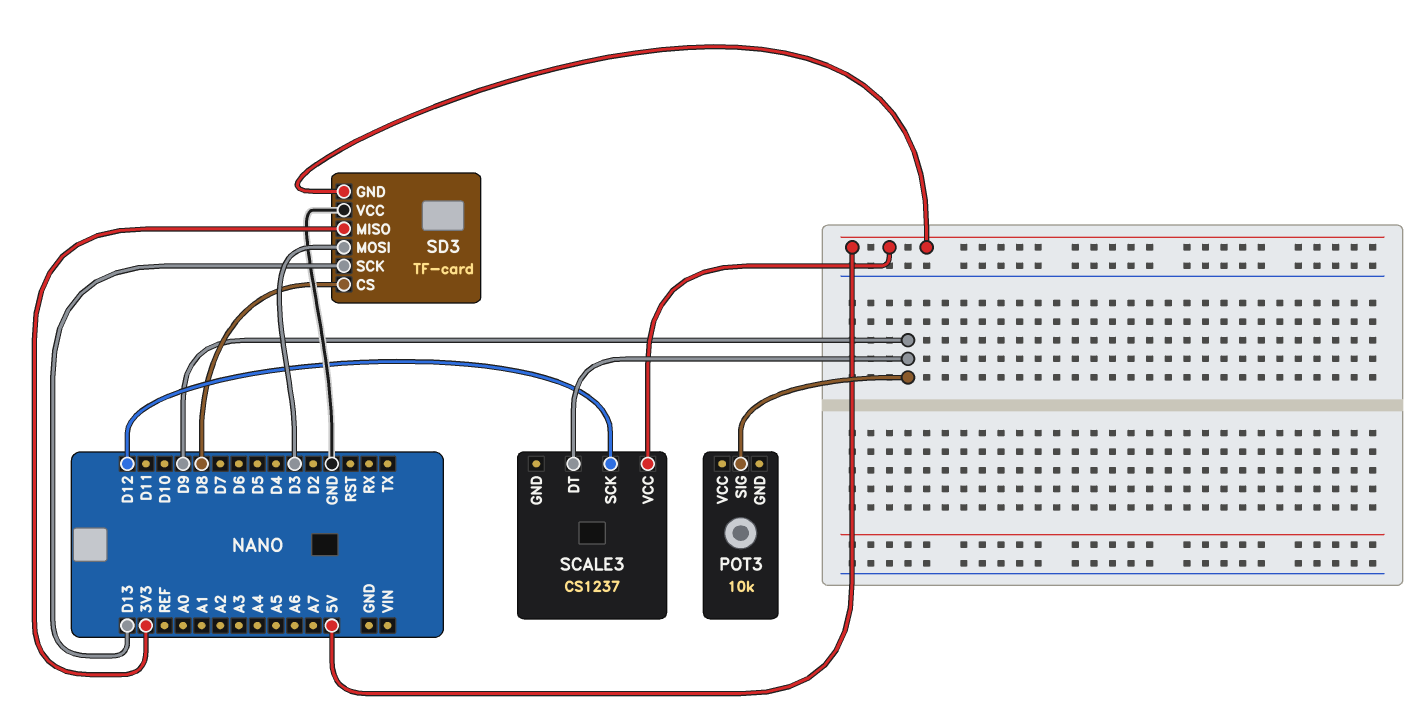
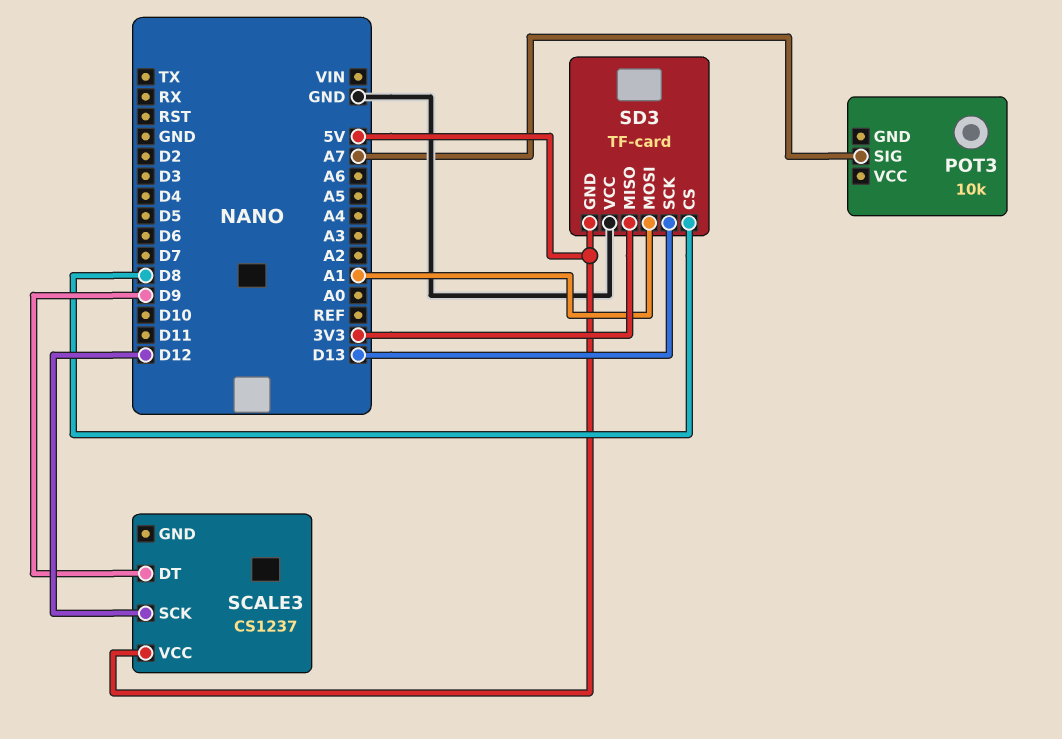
POT3 pin SIG: D9 -> A7
SD3 pin MOSI: D3 -> A1

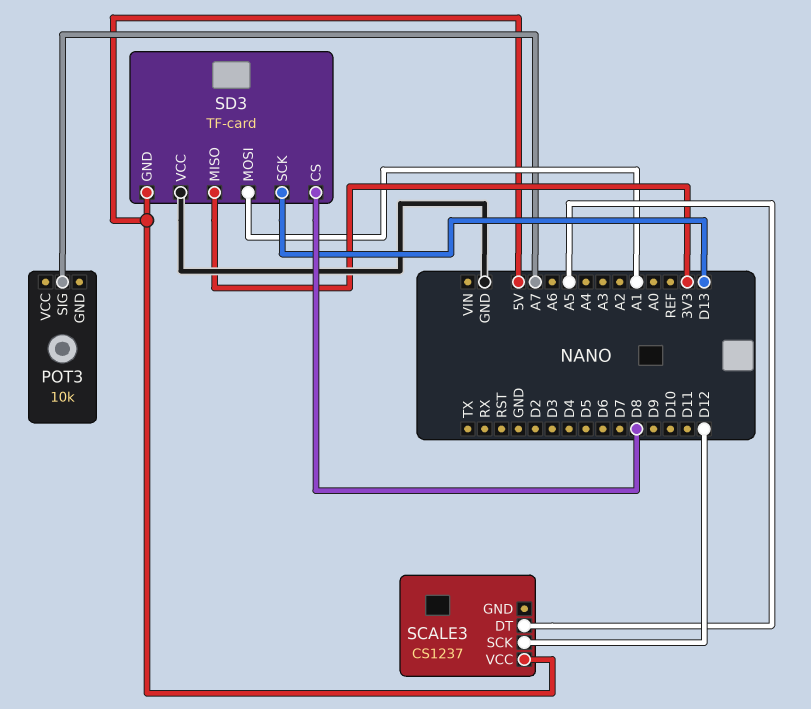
SCALE3 pin DT: D9 -> A5

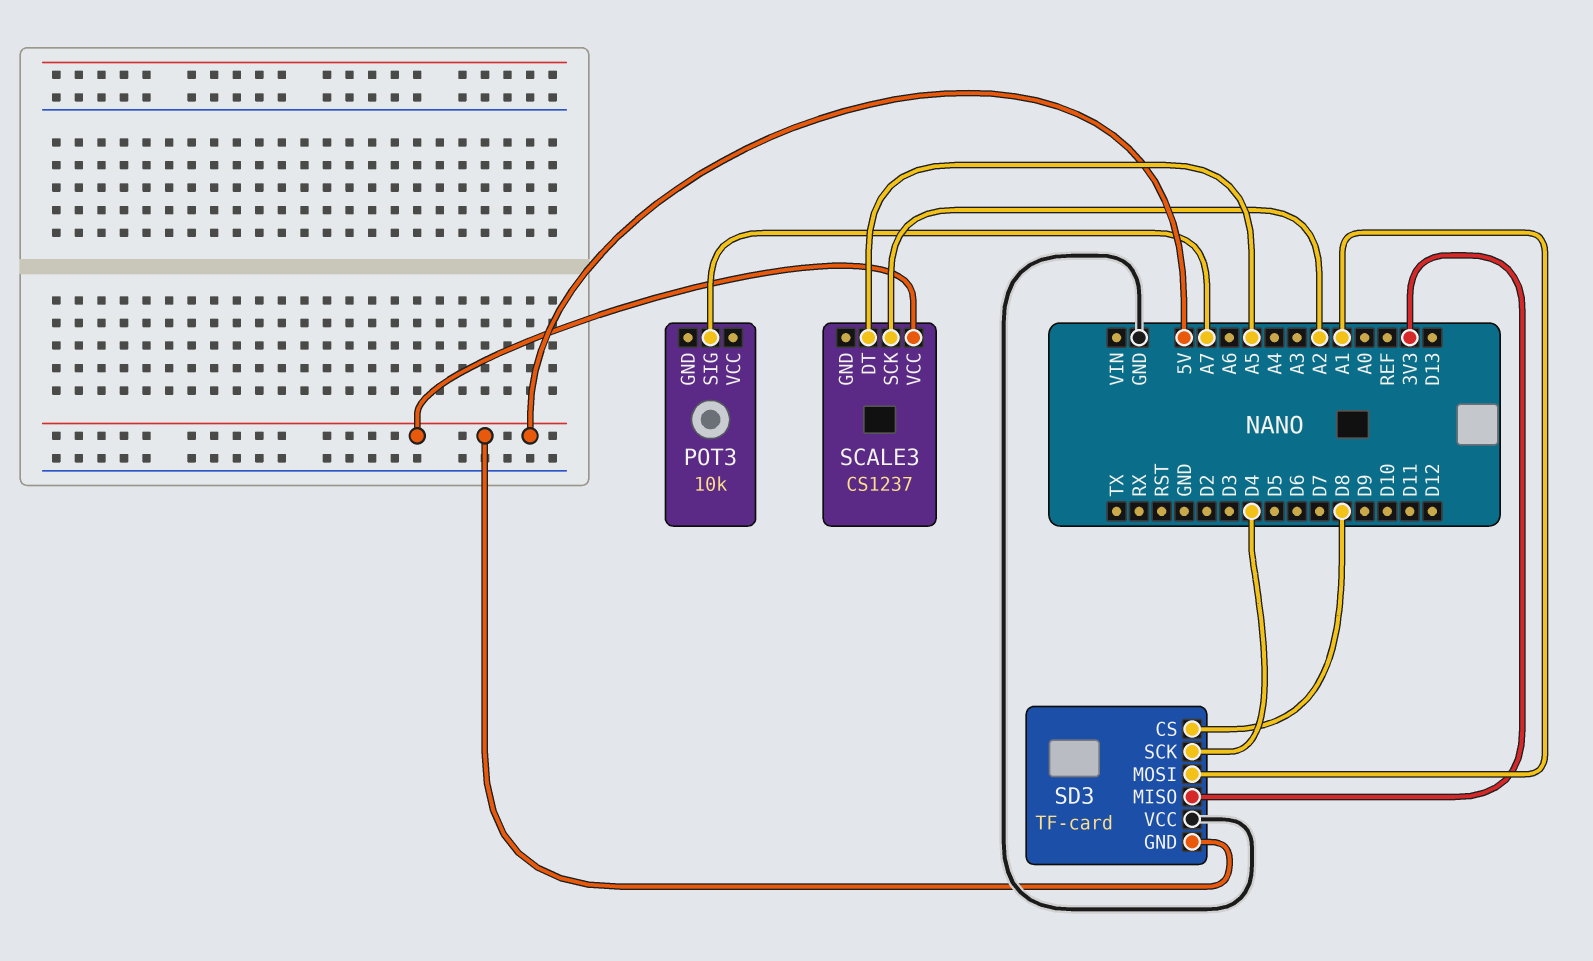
SCALE3 pin SCK: D12 -> A2
SD3 pin SCK: D13 -> D4

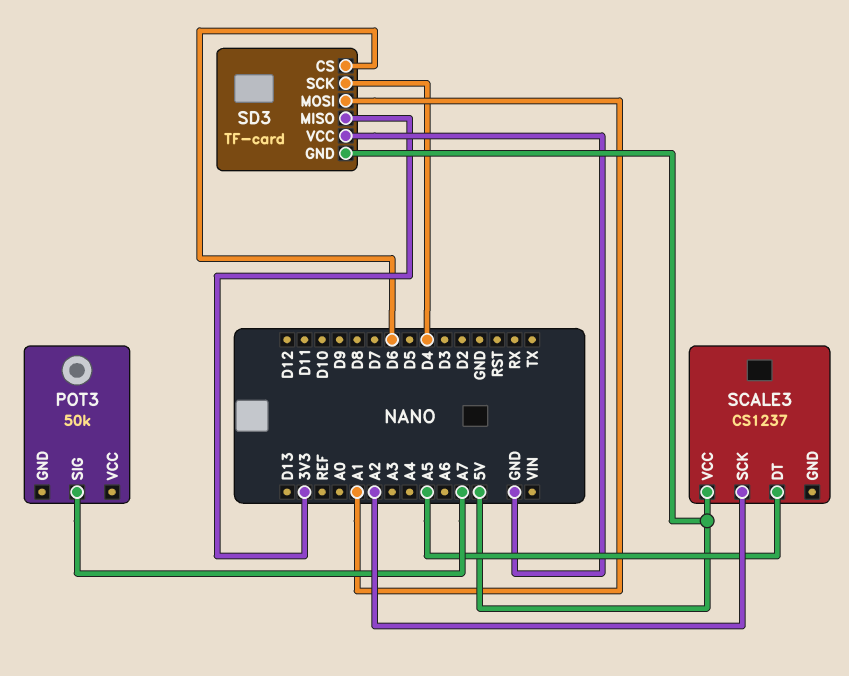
POT3: 10k -> 50k
SD3 pin CS: D8 -> D6

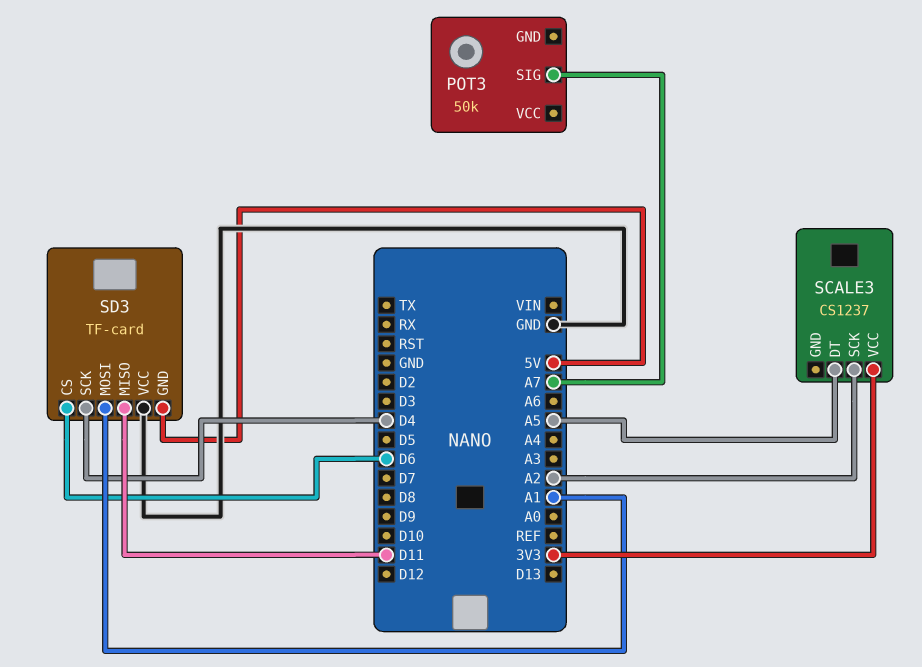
SCALE3 pin VCC: 5V -> 3V3
SD3 pin MISO: 3V3 -> D11

